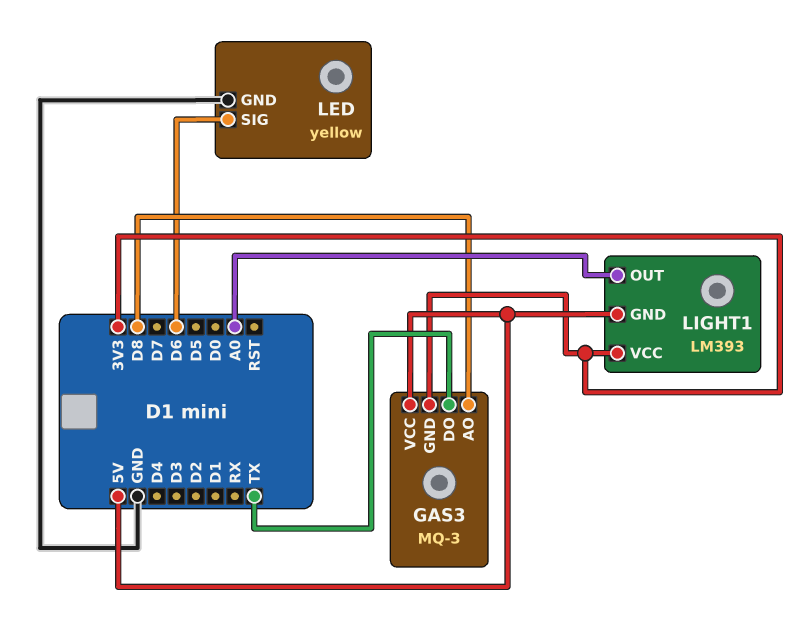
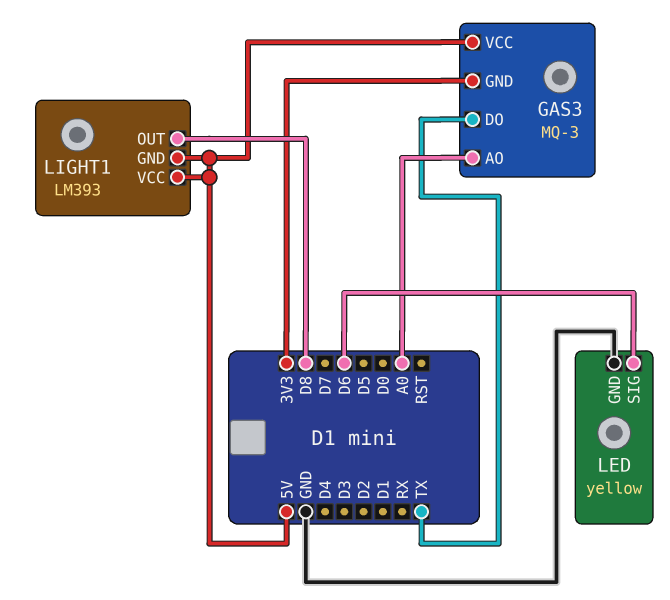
GAS3 pin AO: D8 -> A0
LIGHT1 pin OUT: A0 -> D8
LIGHT1 pin VCC: 3V3 -> 5V

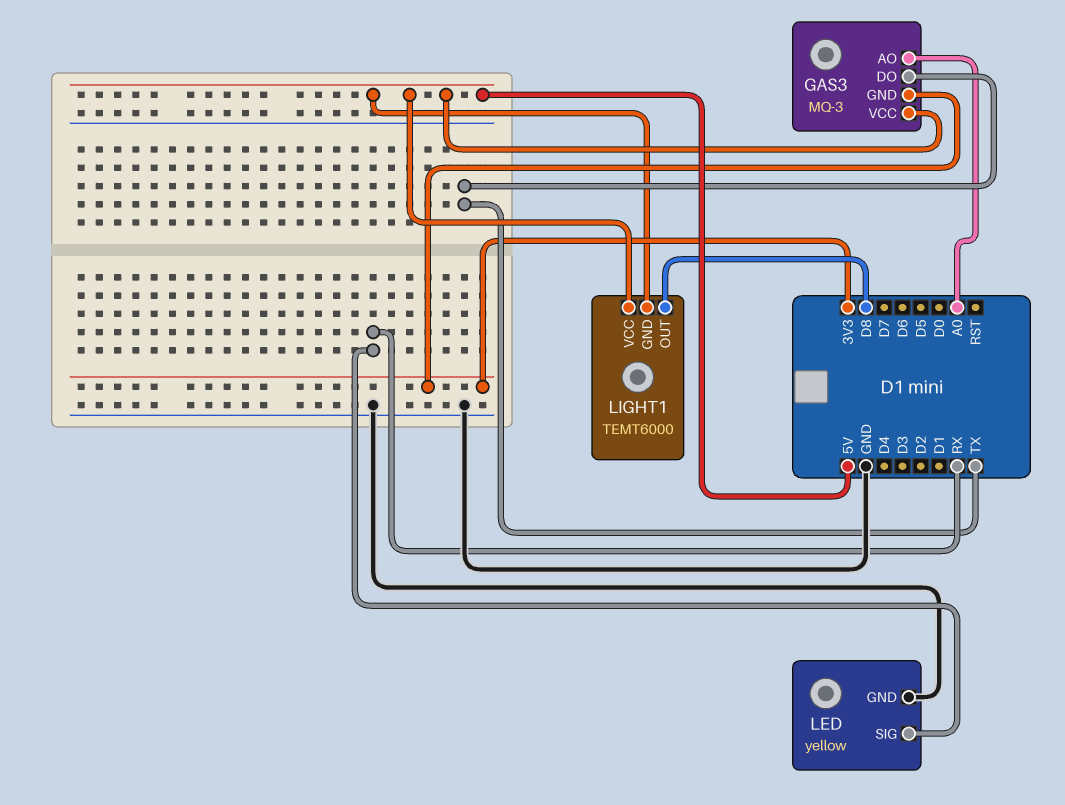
LED pin SIG: D6 -> RX
LIGHT1: LM393 -> TEMT6000

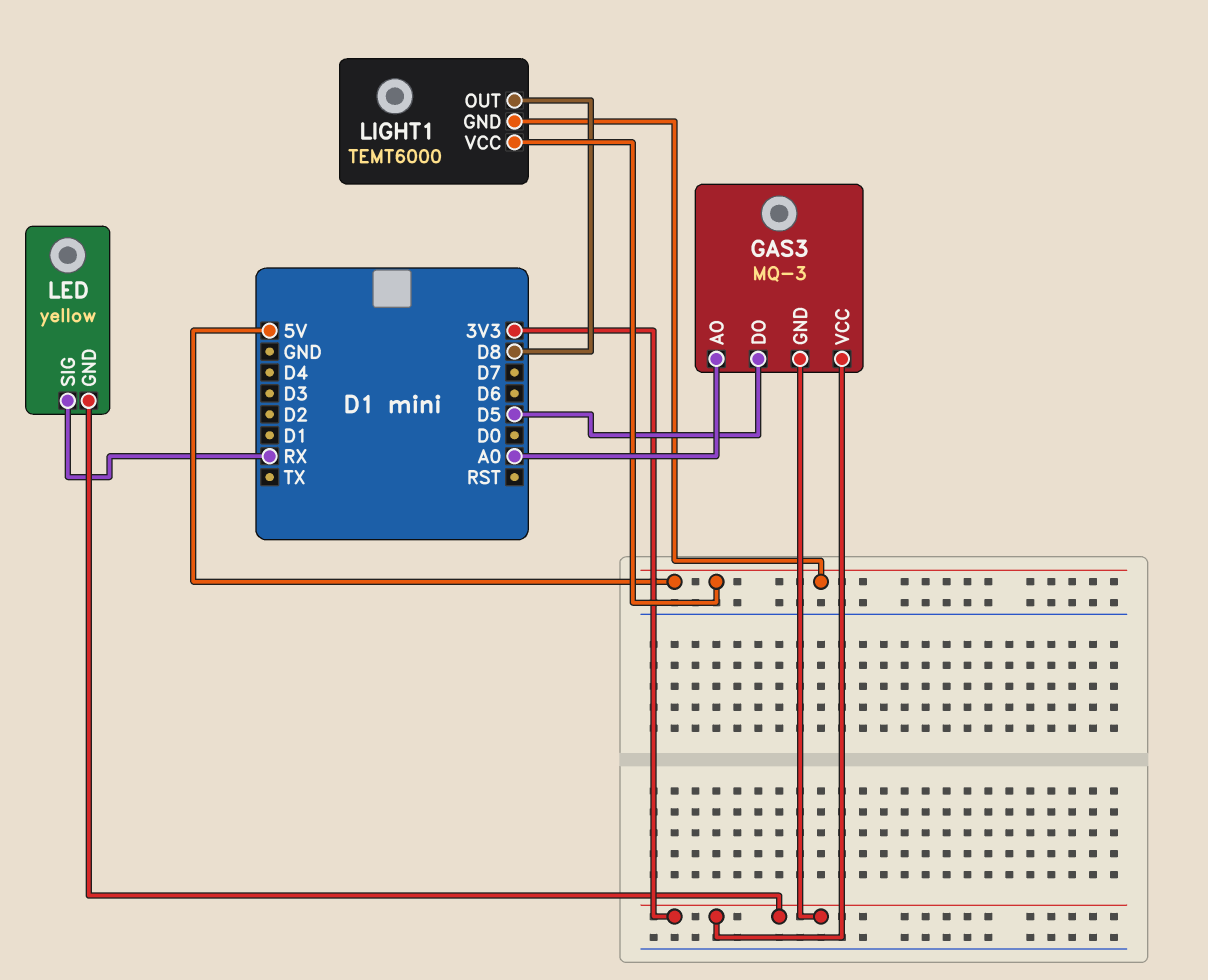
GAS3 pin DO: TX -> D5
GAS3 pin VCC: 5V -> 3V3
LED pin GND: GND -> 3V3

